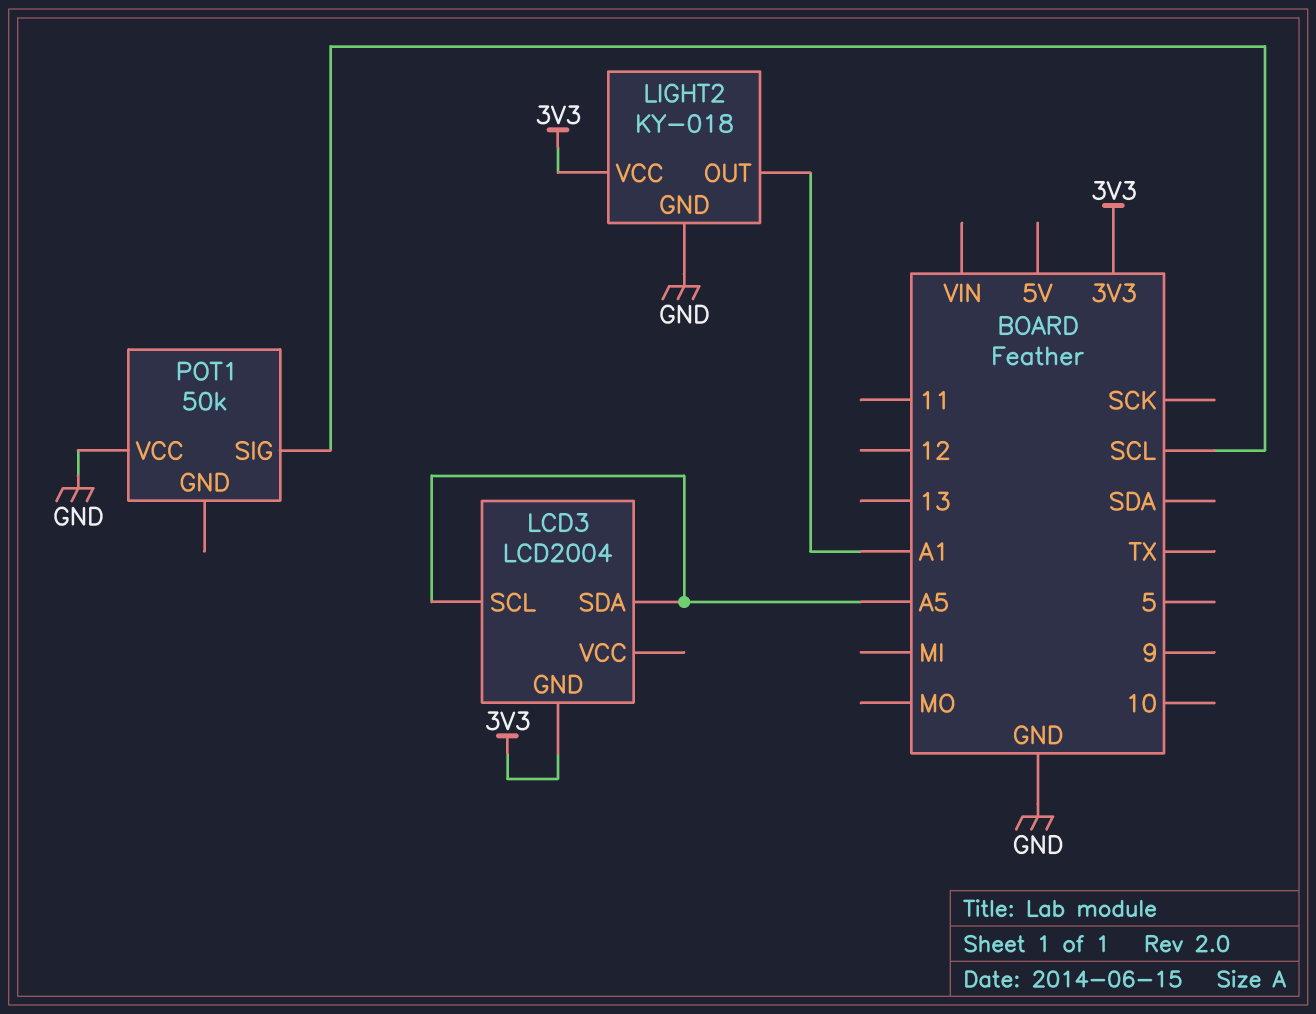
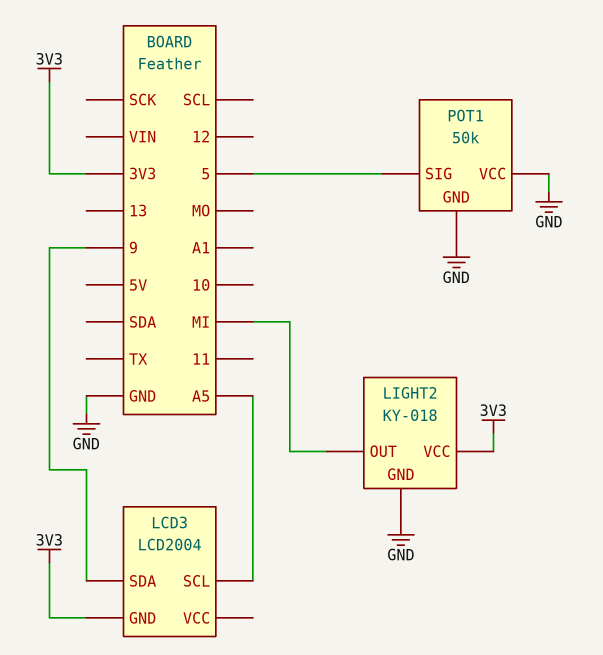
LCD3 pin SDA: A5 -> 9
LIGHT2 pin OUT: A1 -> MI
POT1 pin GND: none -> GND
POT1 pin SIG: SCL -> 5

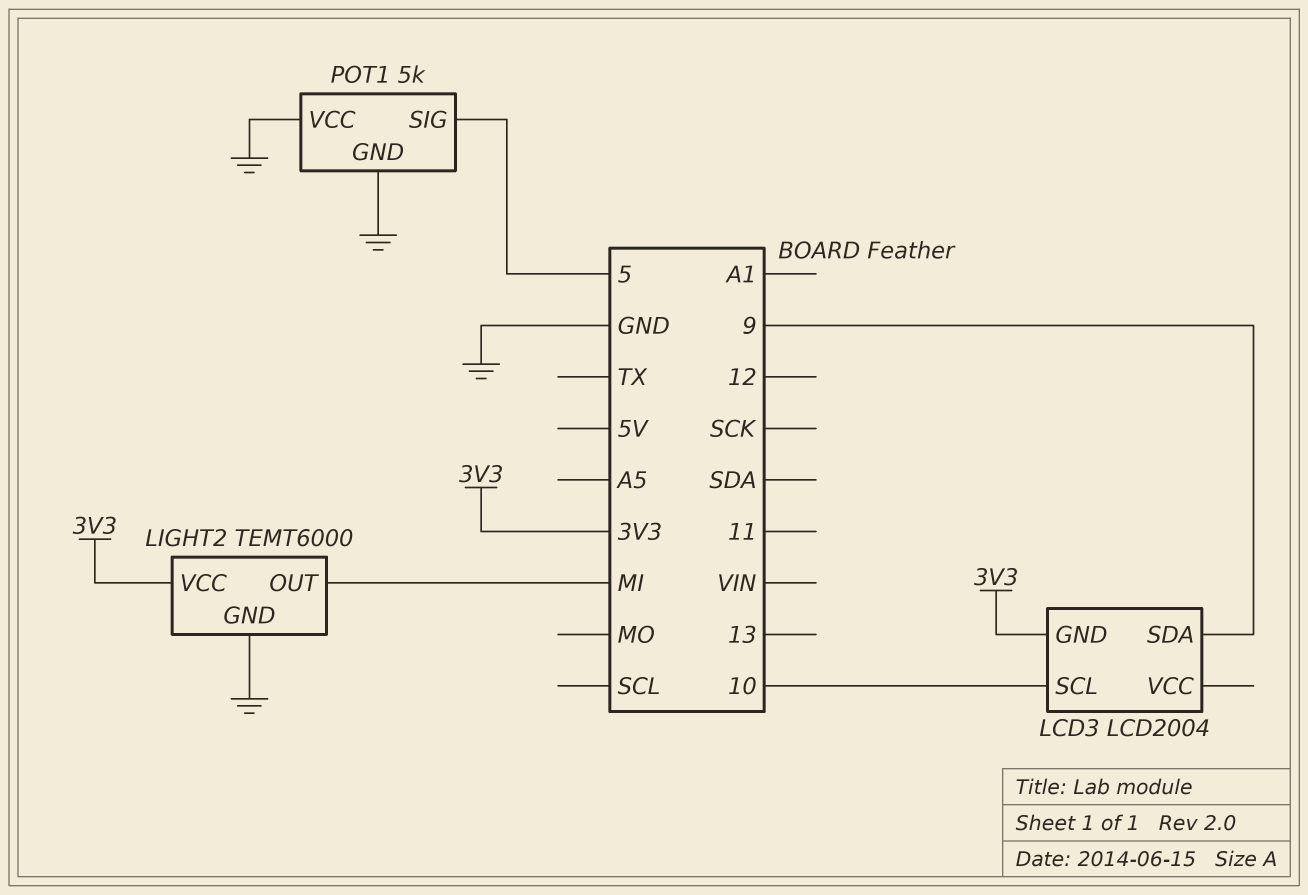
LCD3 pin SCL: A5 -> 10
LIGHT2: KY-018 -> TEMT6000
POT1: 50k -> 5k

